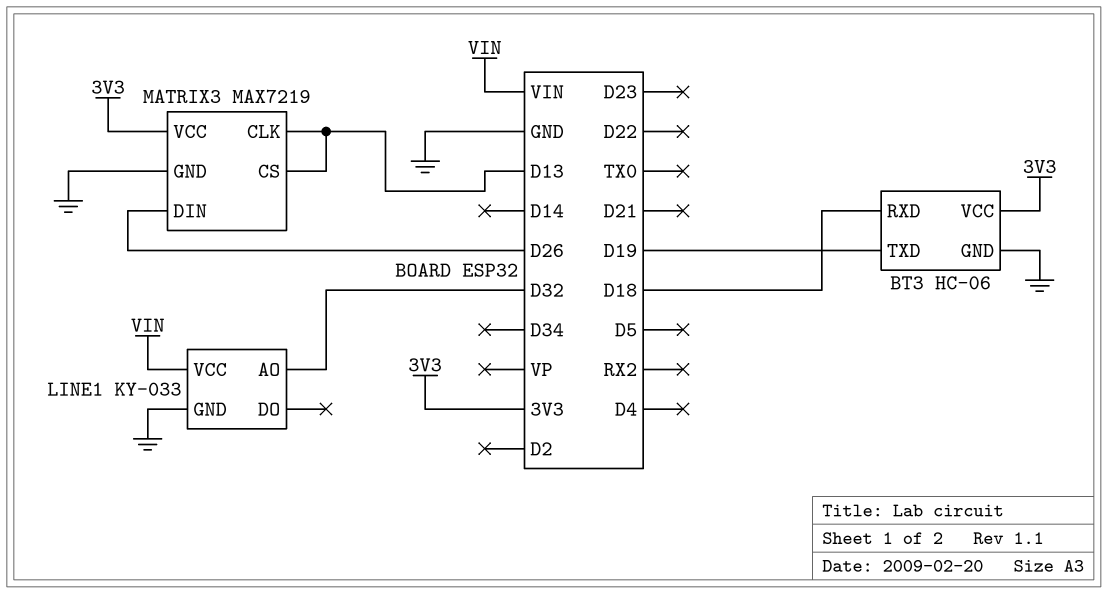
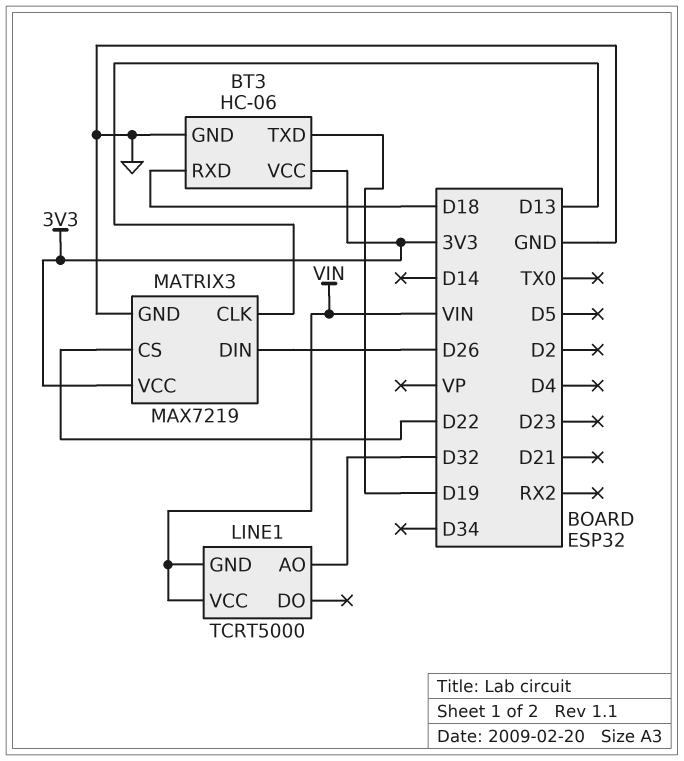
LINE1: KY-033 -> TCRT5000
LINE1 pin GND: GND -> VIN
MATRIX3 pin CS: D13 -> D22

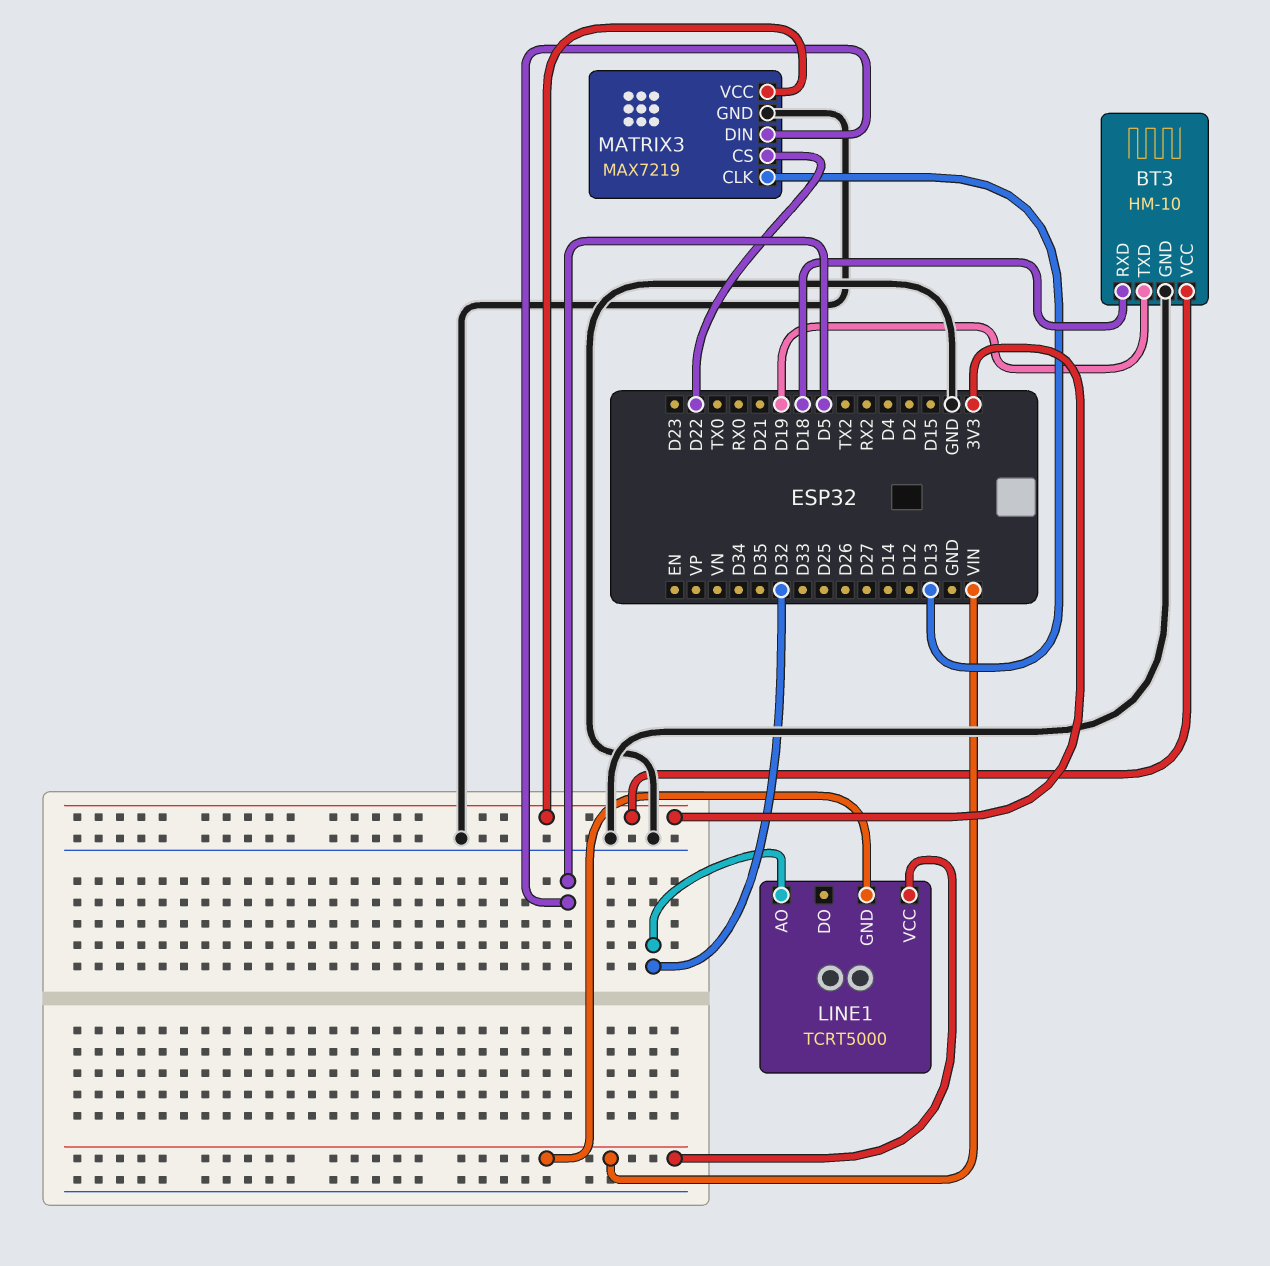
BT3: HC-06 -> HM-10
MATRIX3 pin DIN: D26 -> D5

